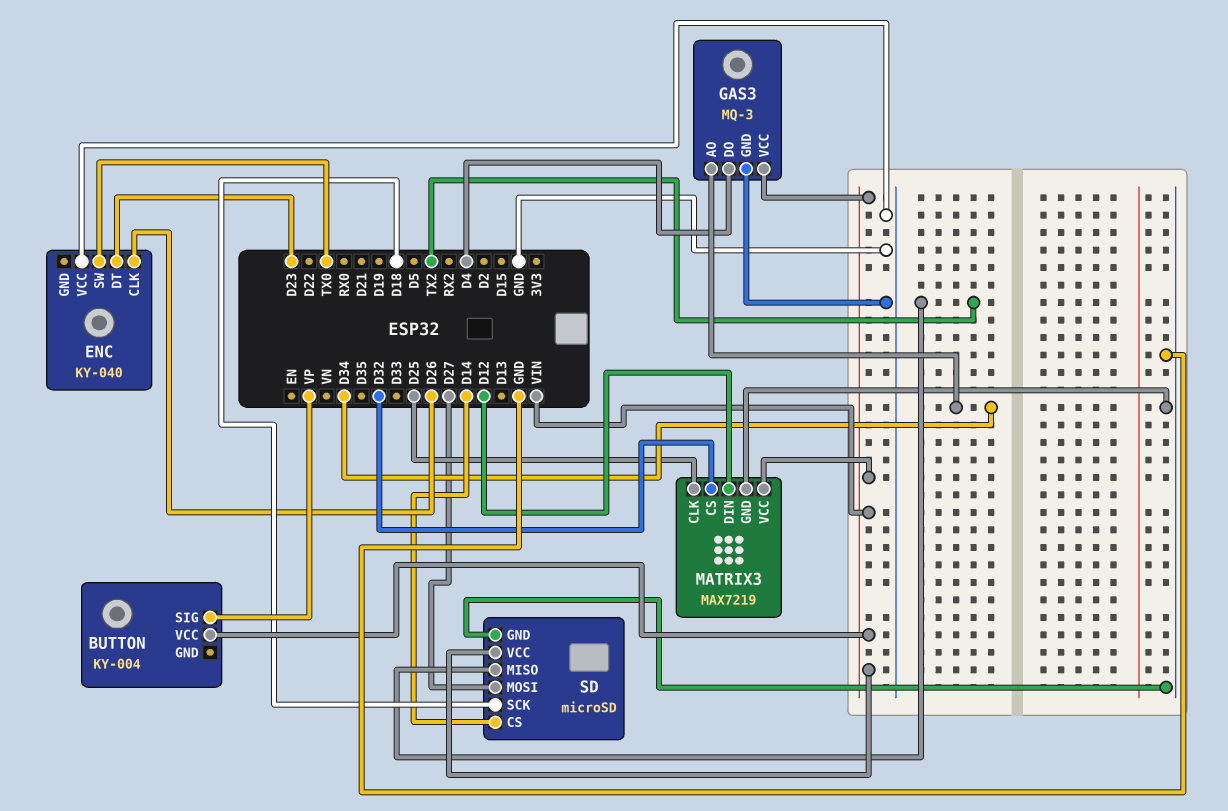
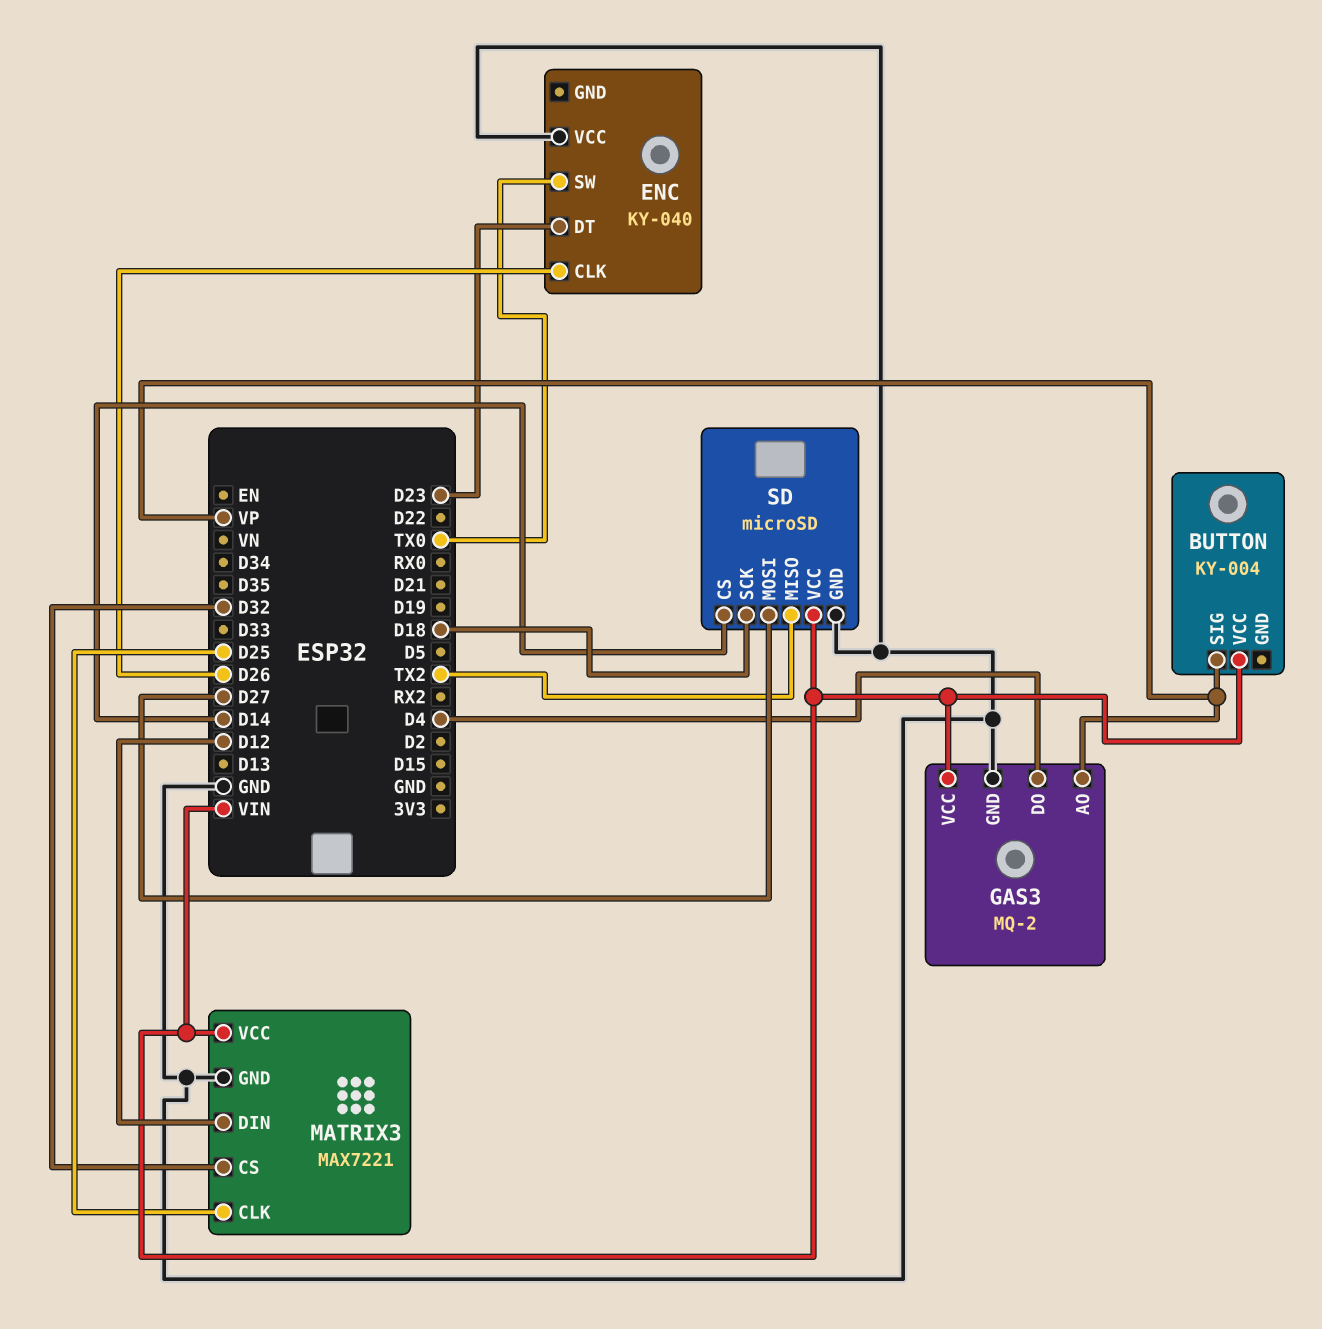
GAS3: MQ-3 -> MQ-2
GAS3 pin AO: D34 -> VP
MATRIX3: MAX7219 -> MAX7221

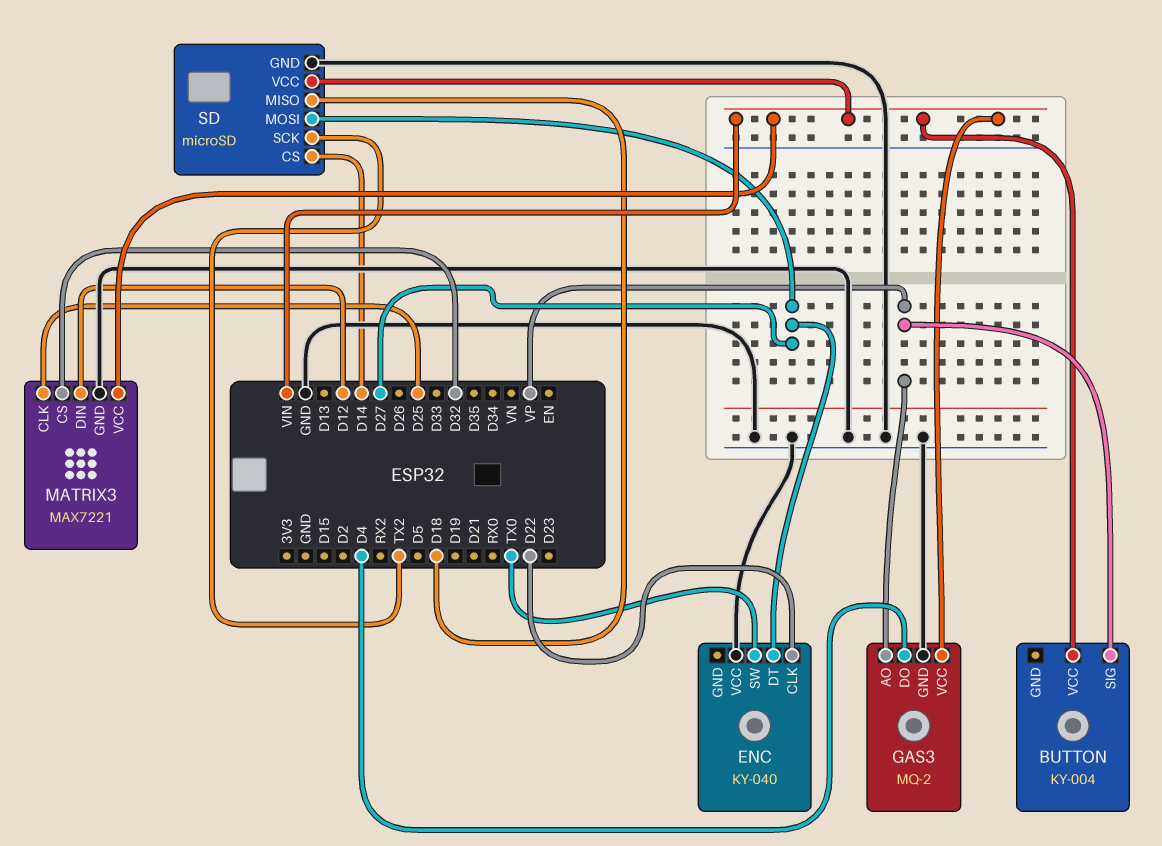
ENC pin CLK: D26 -> D22
ENC pin DT: D23 -> D27
SD pin MISO: TX2 -> D18
SD pin SCK: D18 -> TX2

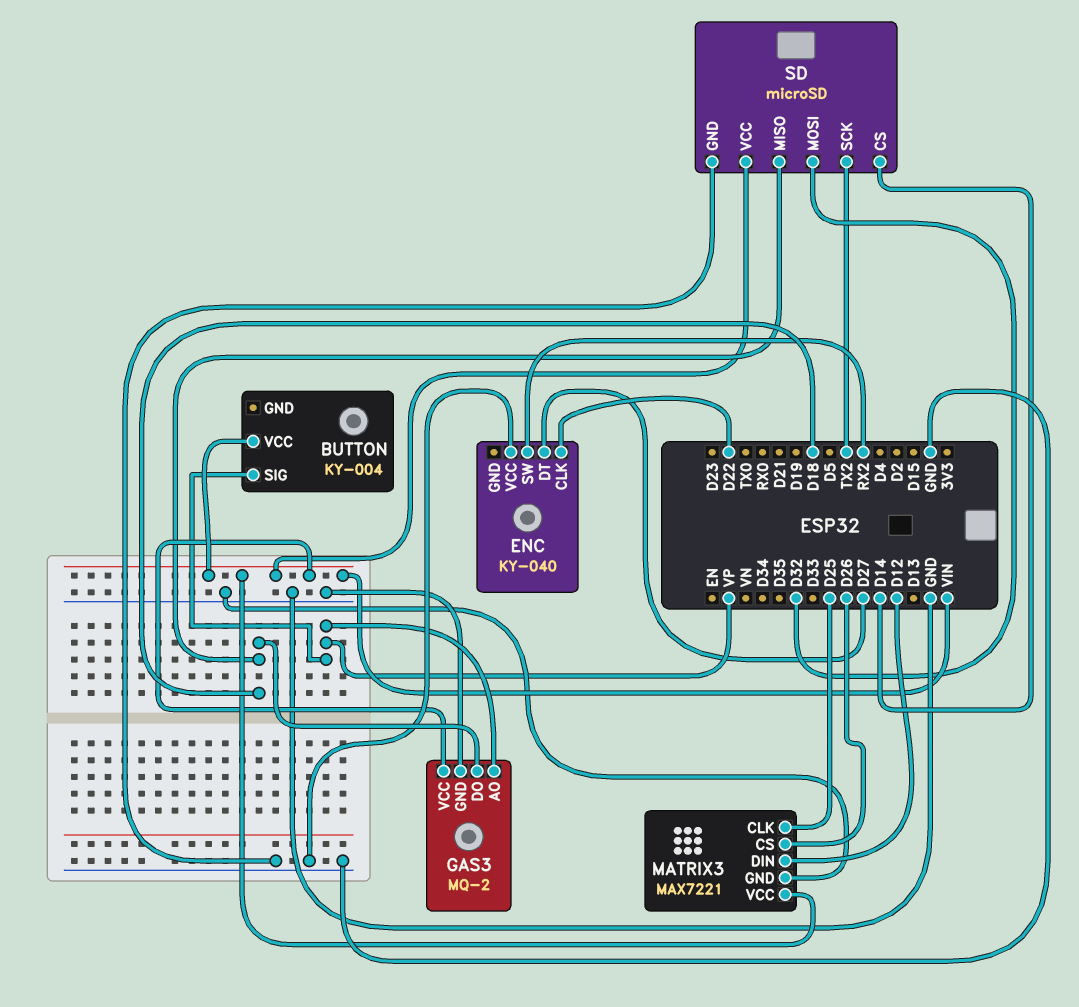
ENC pin SW: TX0 -> RX2
GAS3 pin DO: D4 -> D18
MATRIX3 pin CS: D32 -> D26
SD pin MOSI: D27 -> D32

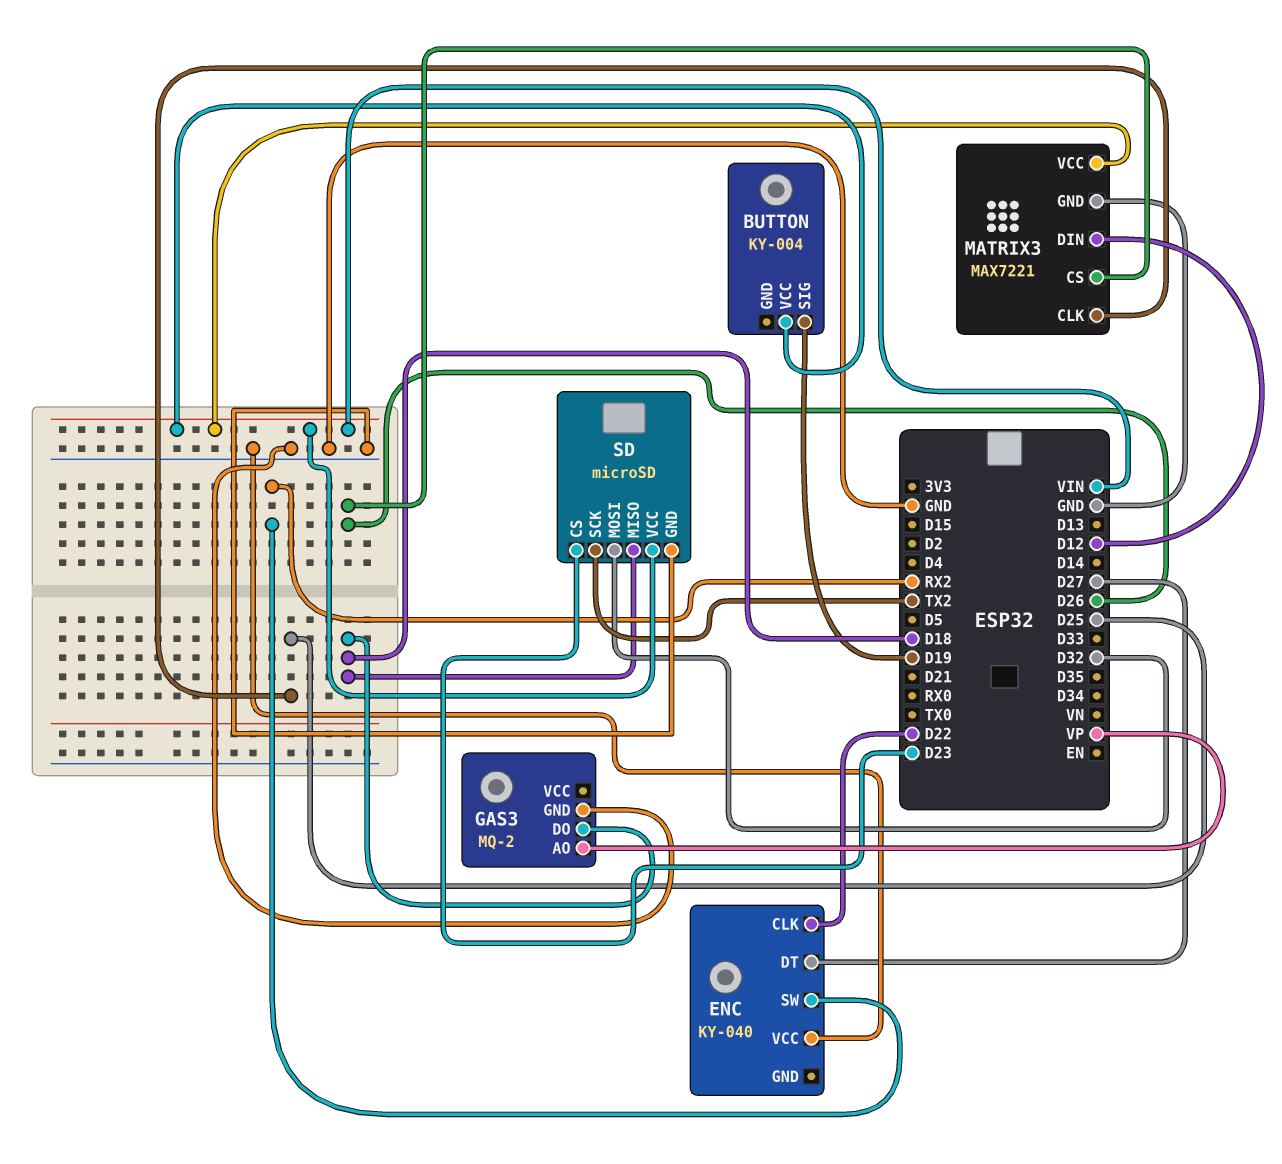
BUTTON pin SIG: VP -> D19
GAS3 pin VCC: VIN -> none
SD pin CS: D14 -> D23

